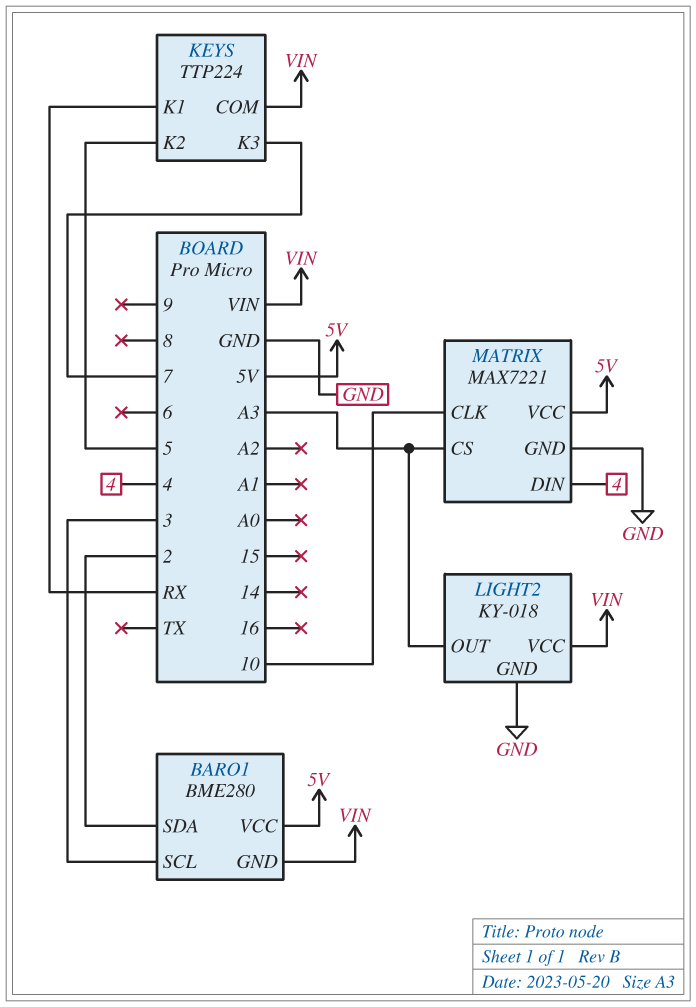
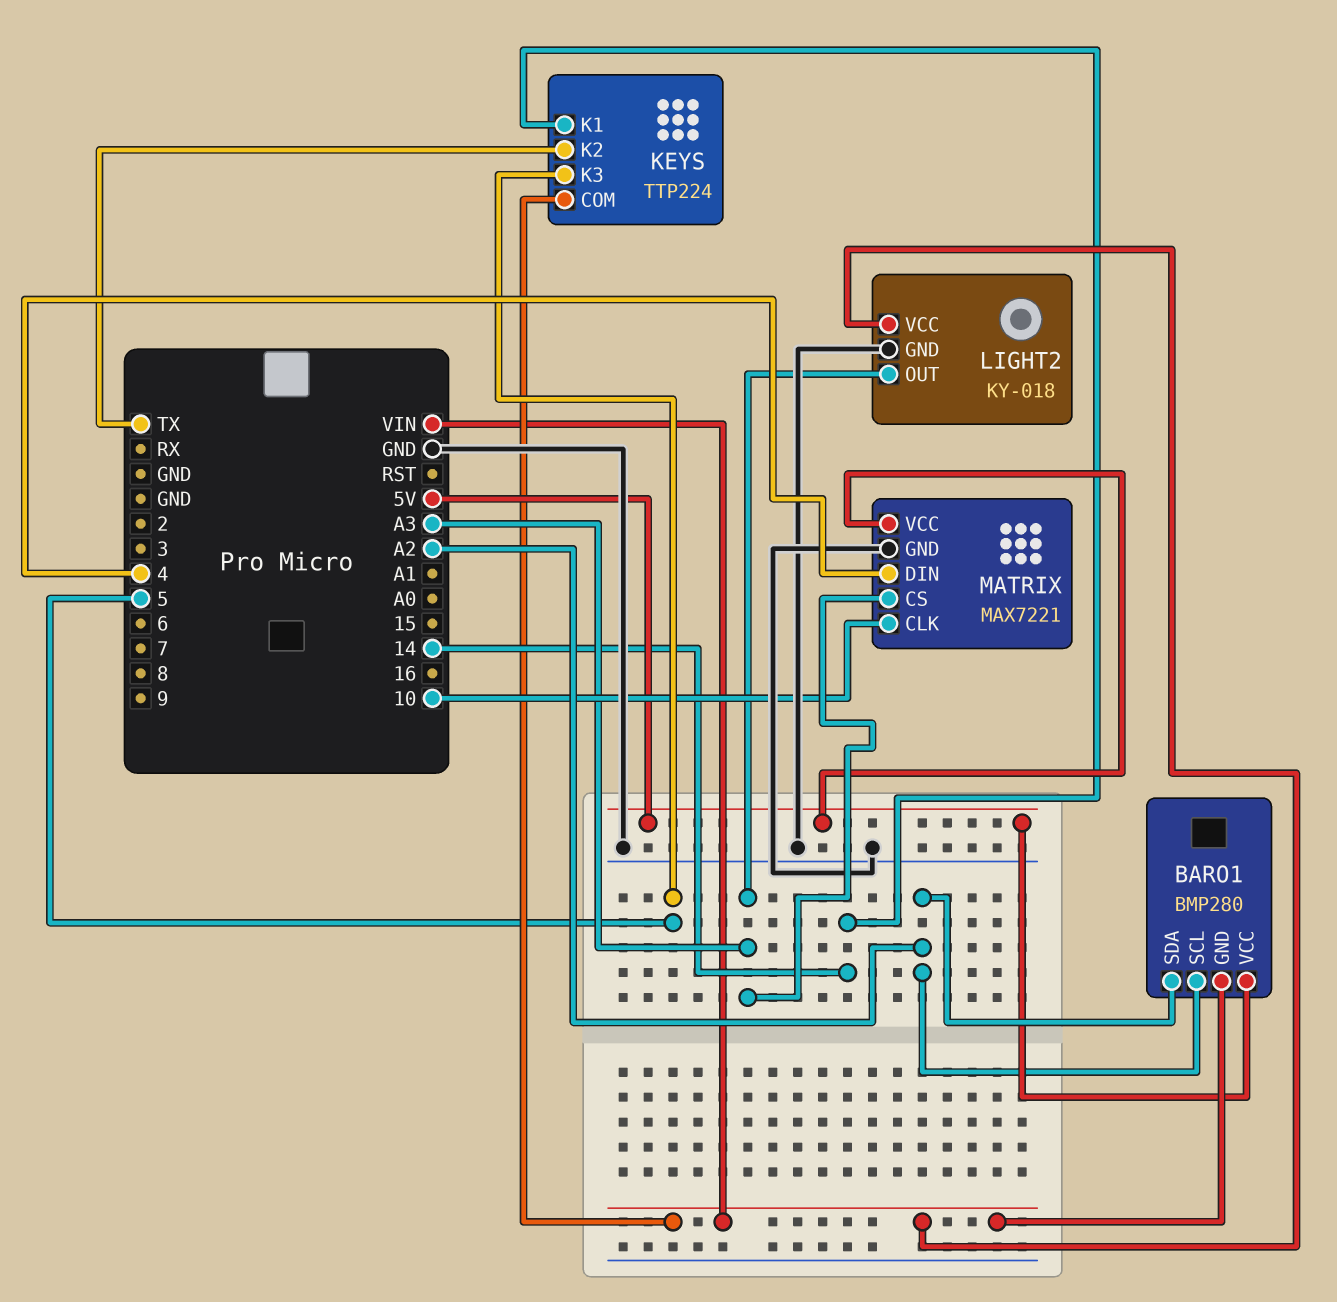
BARO1: BME280 -> BMP280
BARO1 pin SCL: 3 -> A2
BARO1 pin SDA: 2 -> A2
KEYS pin K1: RX -> 14
KEYS pin K2: 5 -> TX
KEYS pin K3: 7 -> 5

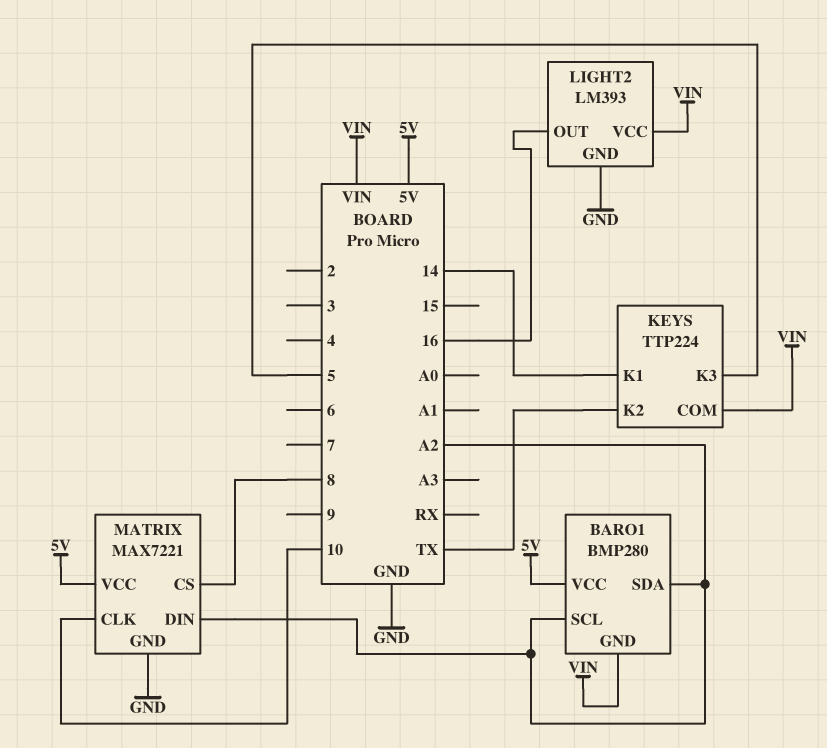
LIGHT2: KY-018 -> LM393
LIGHT2 pin OUT: A3 -> 16
MATRIX pin CS: A3 -> 8
MATRIX pin DIN: 4 -> A2

